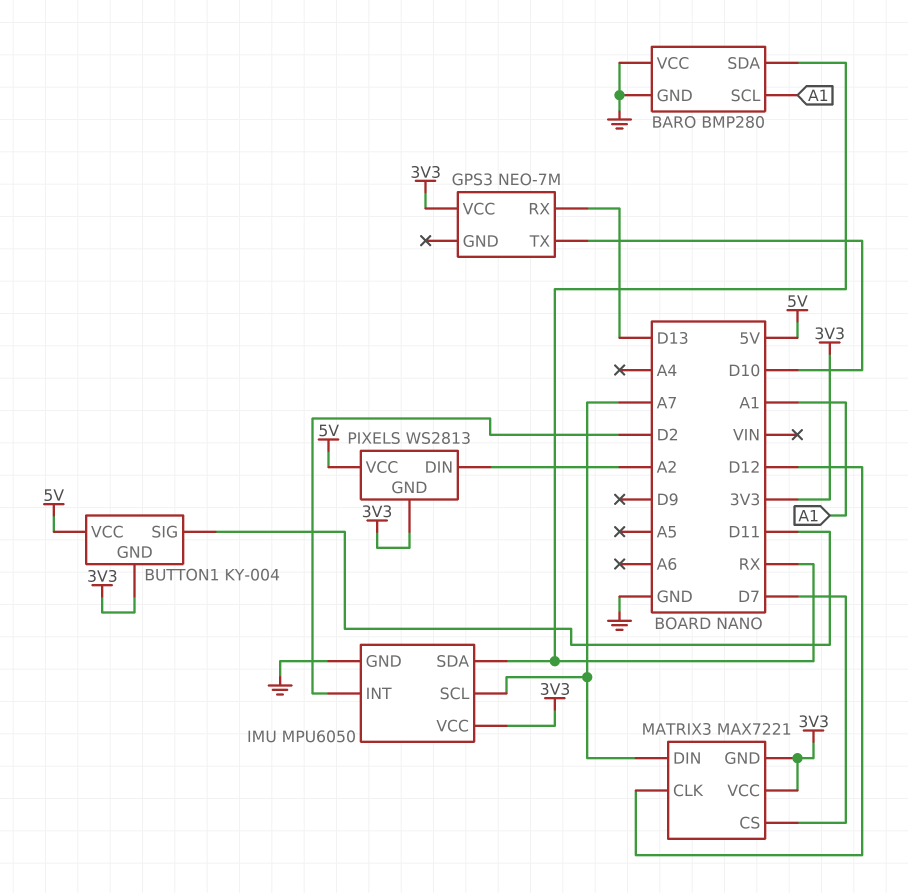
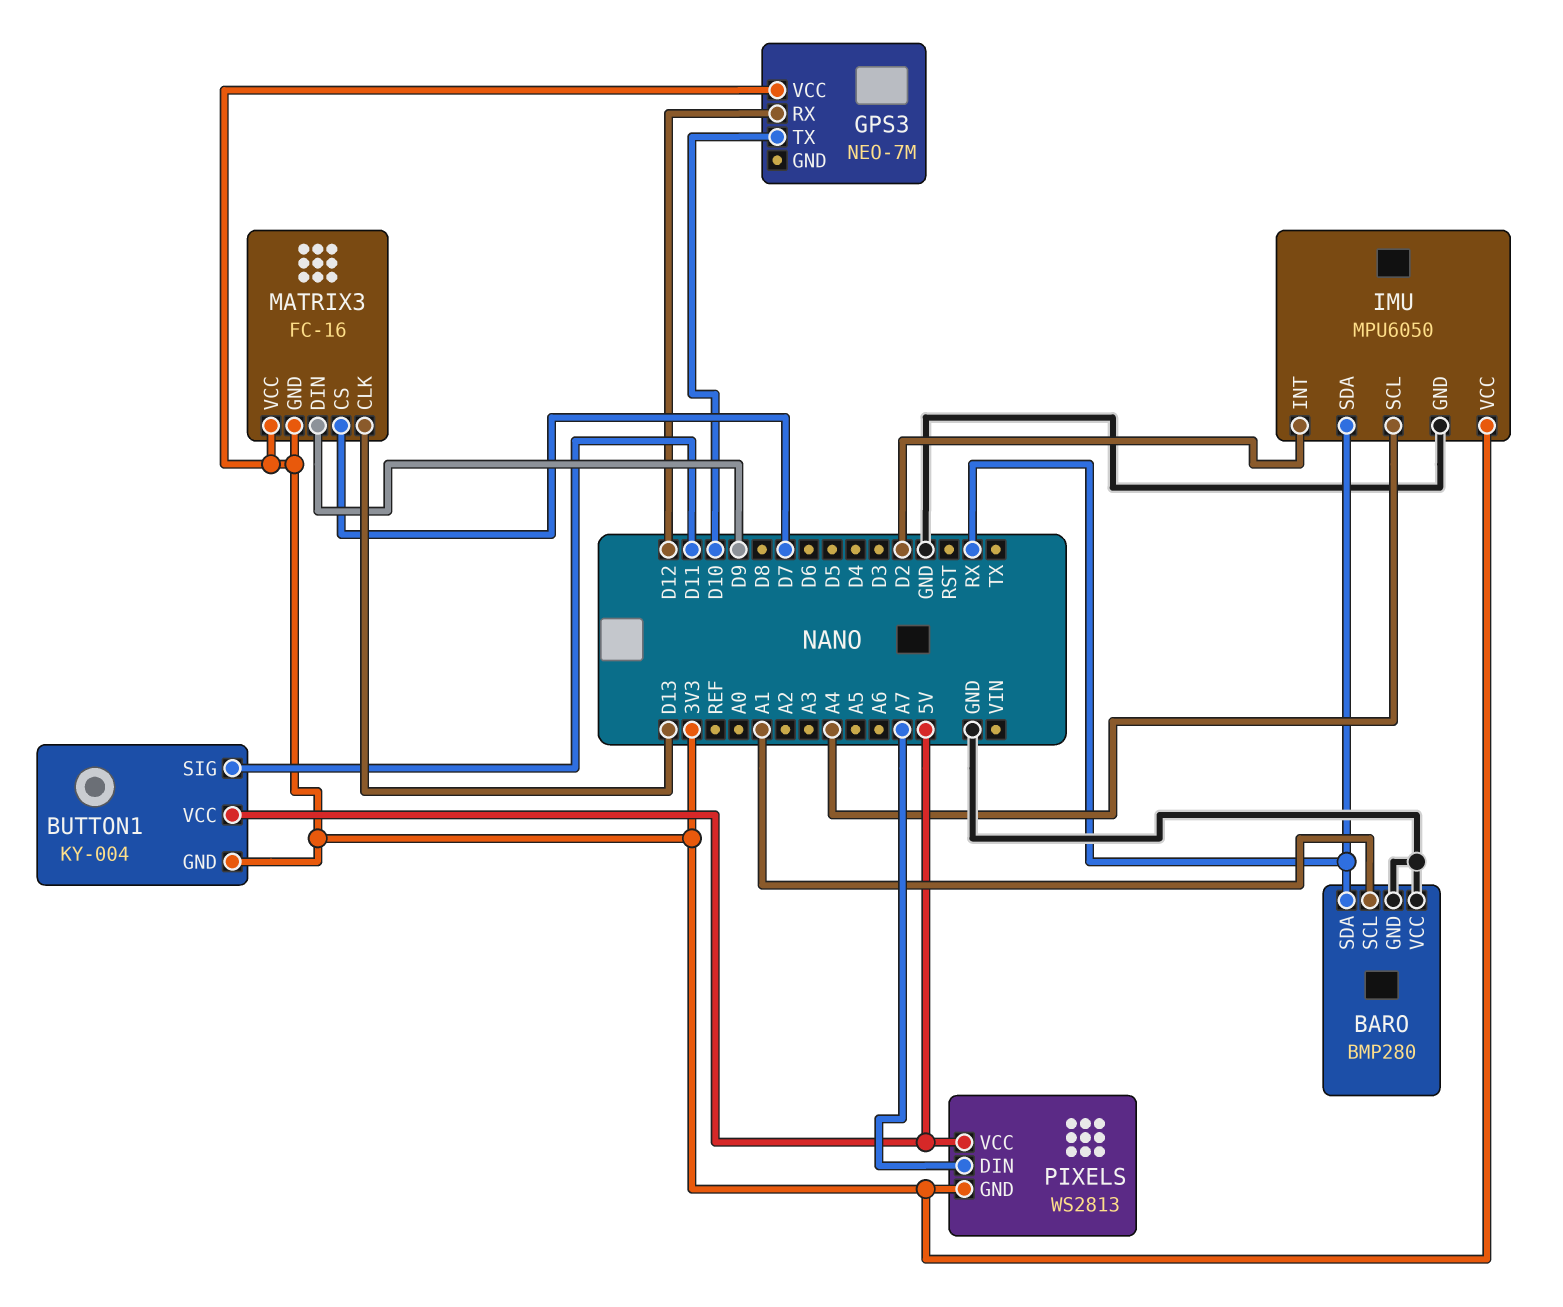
GPS3 pin RX: D13 -> D12
IMU pin SCL: A7 -> A4
MATRIX3: MAX7221 -> FC-16
MATRIX3 pin CLK: D12 -> D13
MATRIX3 pin DIN: A7 -> D9
PIXELS pin DIN: A2 -> A7

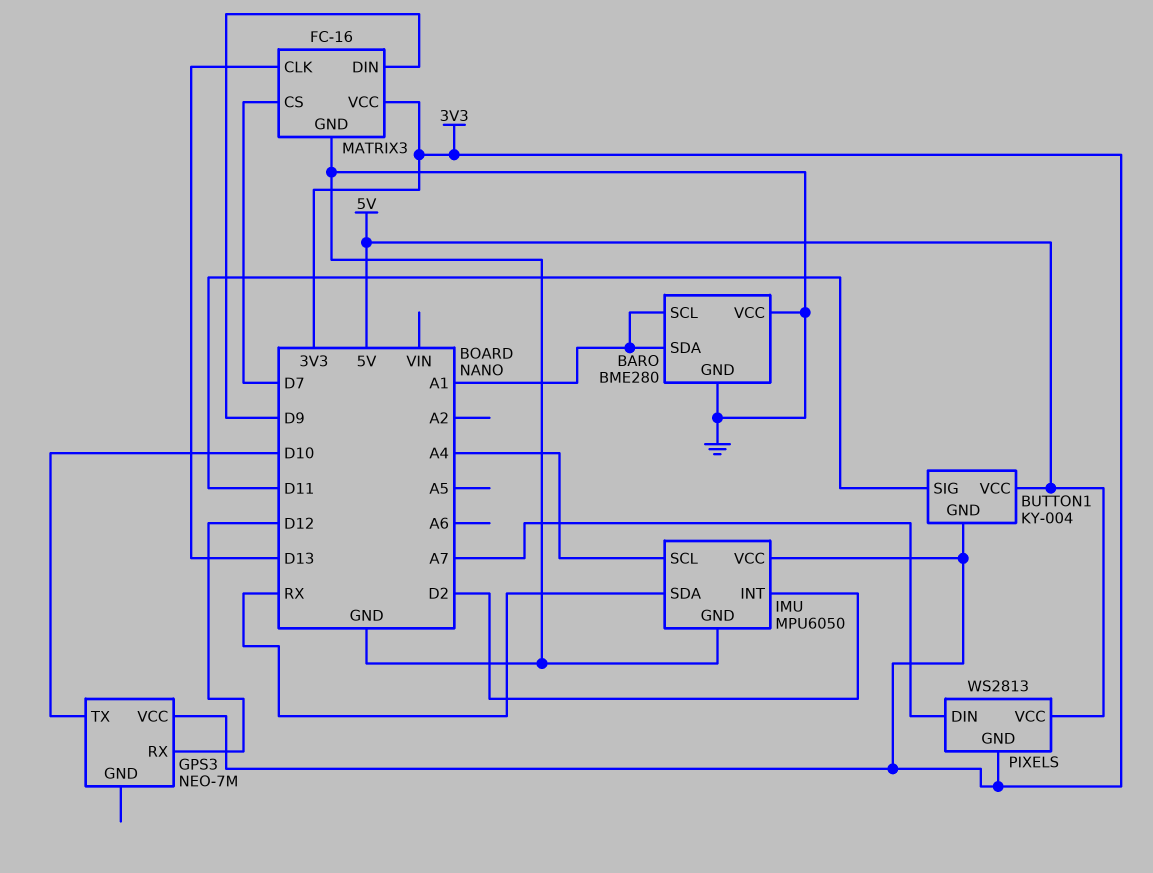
BARO: BMP280 -> BME280
BARO pin SDA: RX -> A1
MATRIX3 pin GND: 3V3 -> GND

